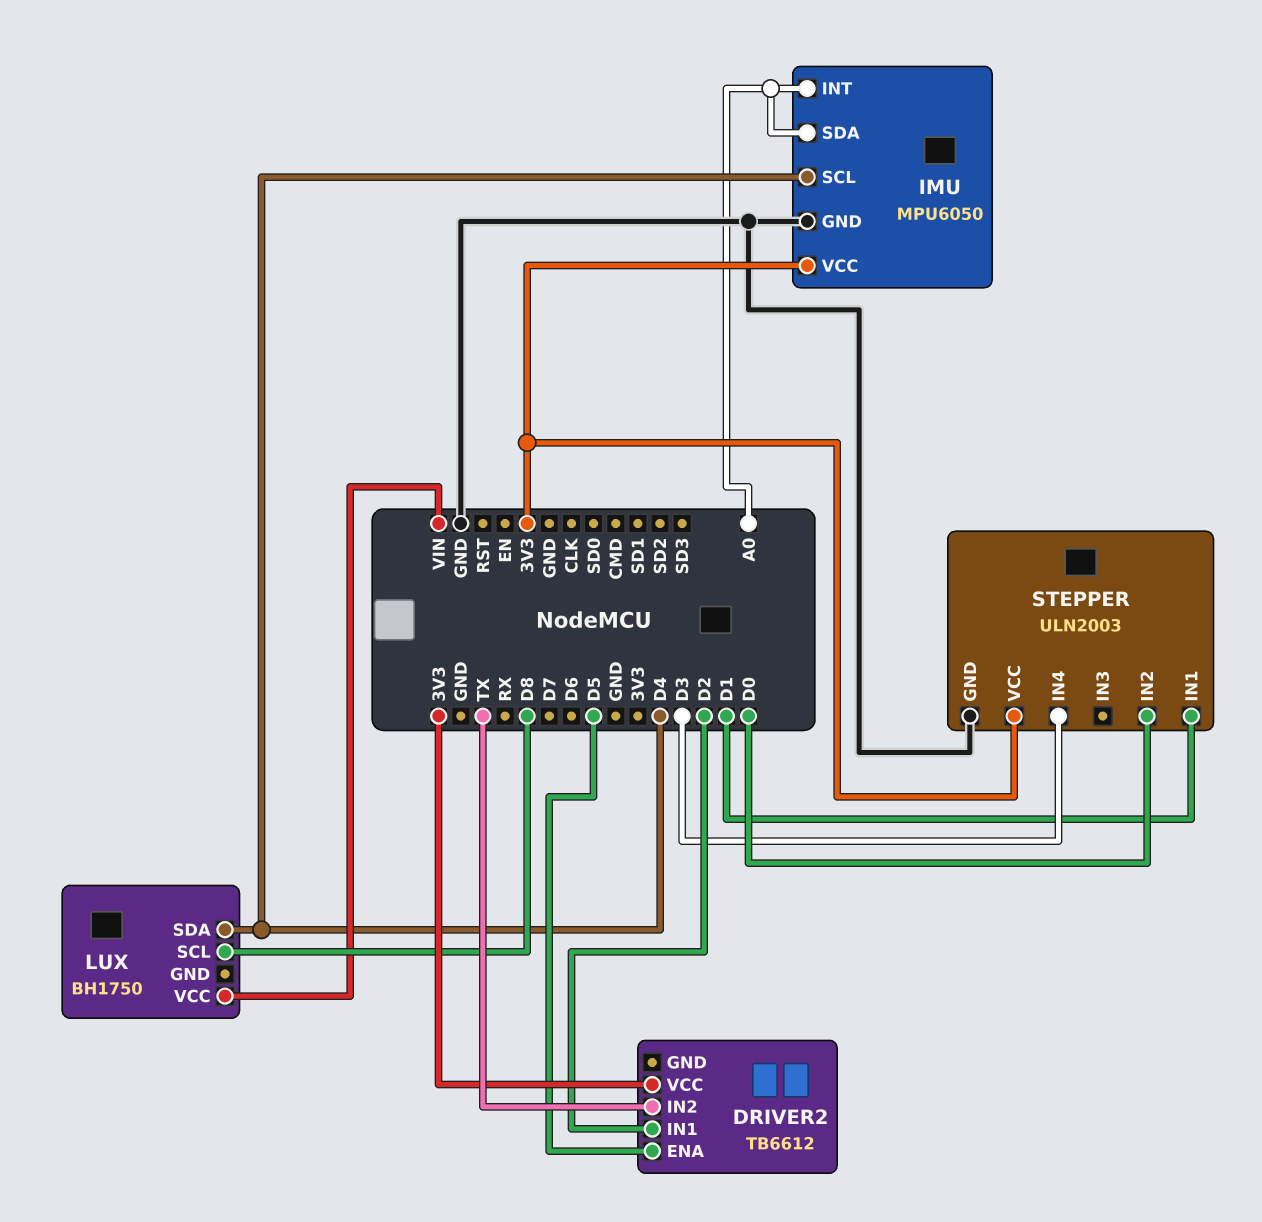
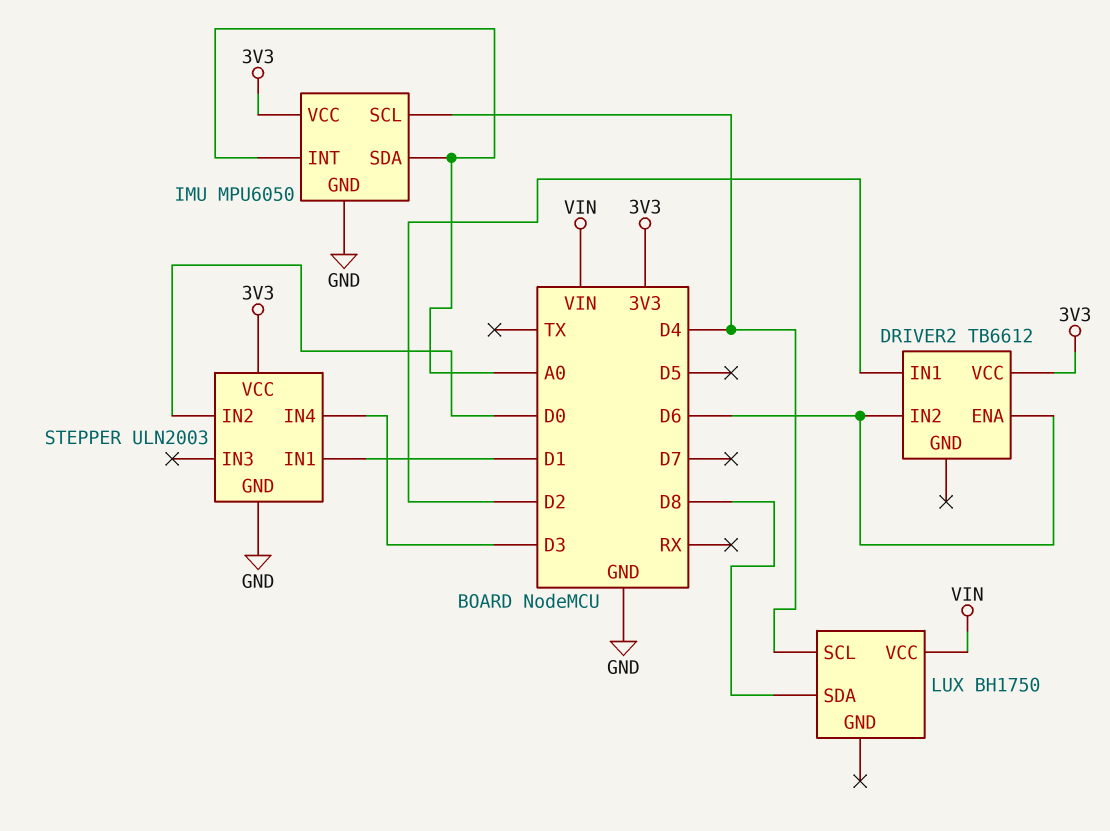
DRIVER2 pin ENA: D5 -> D6
DRIVER2 pin IN2: TX -> D6
LUX pin SCL: D8 -> D4
LUX pin SDA: D4 -> D8

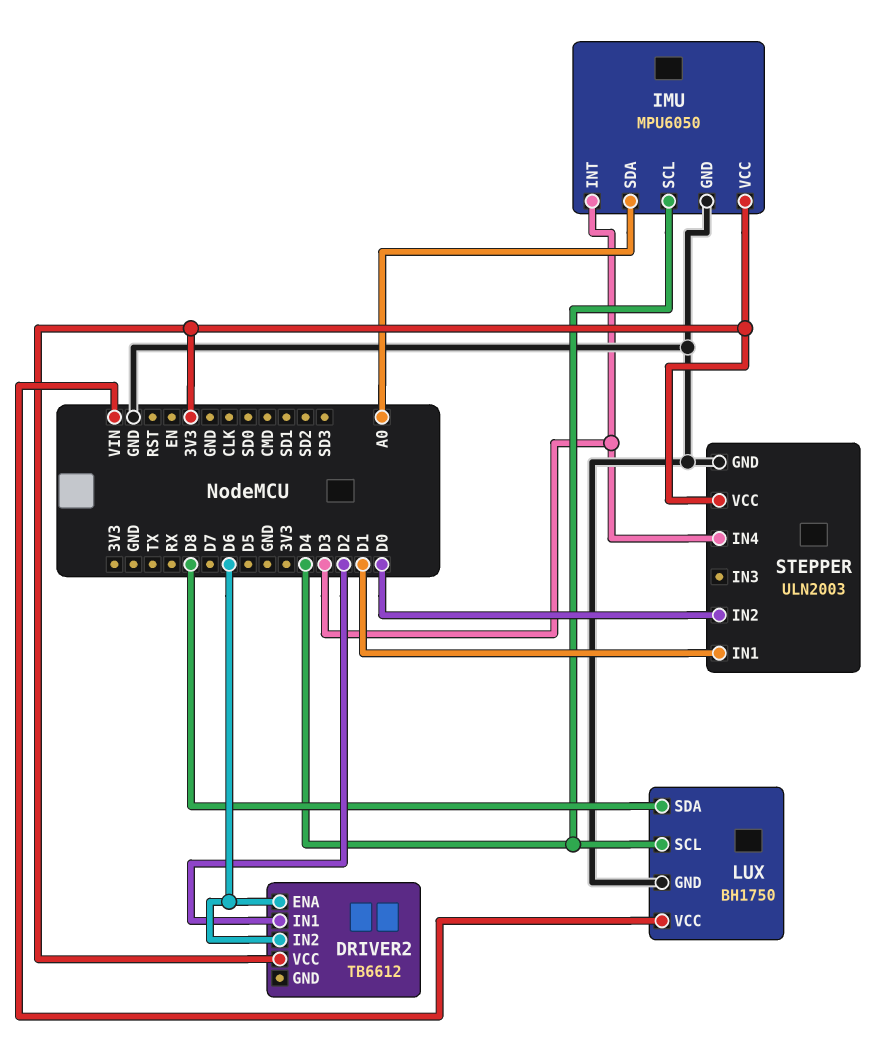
IMU pin INT: A0 -> D3
LUX pin GND: none -> GND

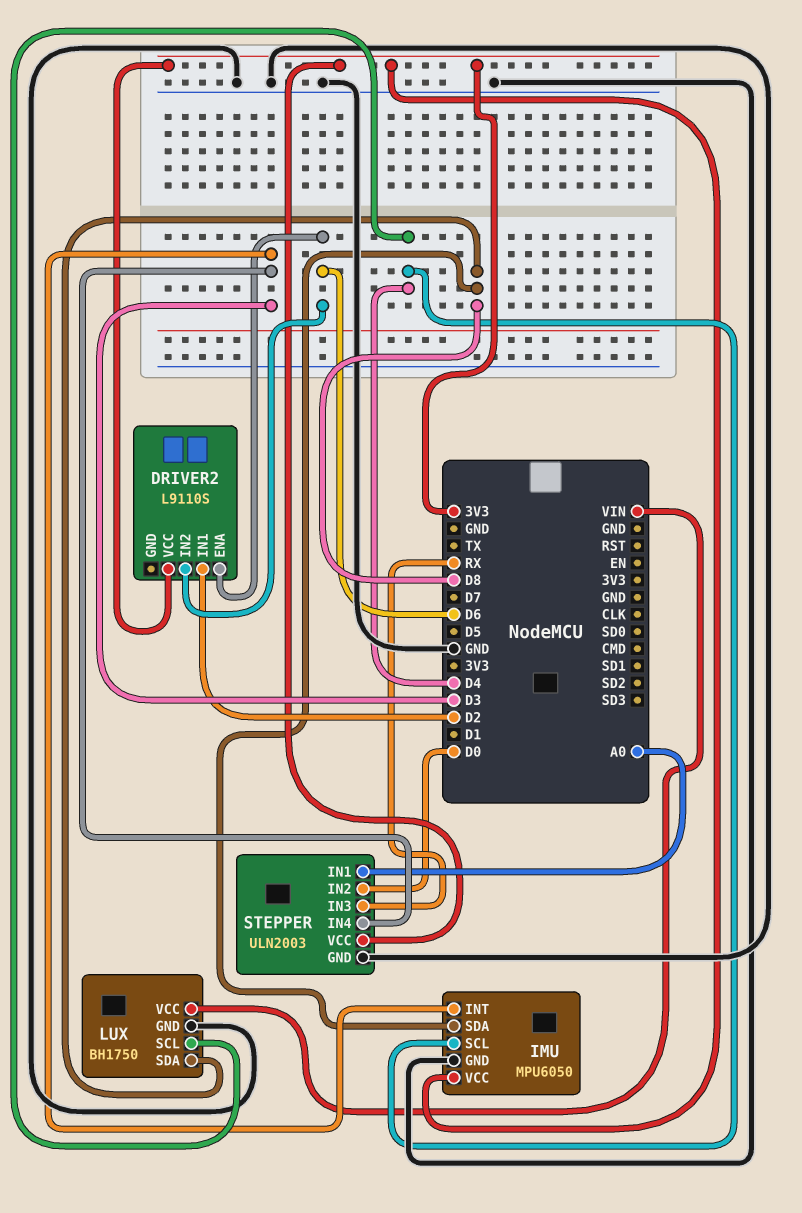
DRIVER2: TB6612 -> L9110S
IMU pin SDA: A0 -> D8
STEPPER pin IN1: D1 -> A0
STEPPER pin IN3: none -> RX

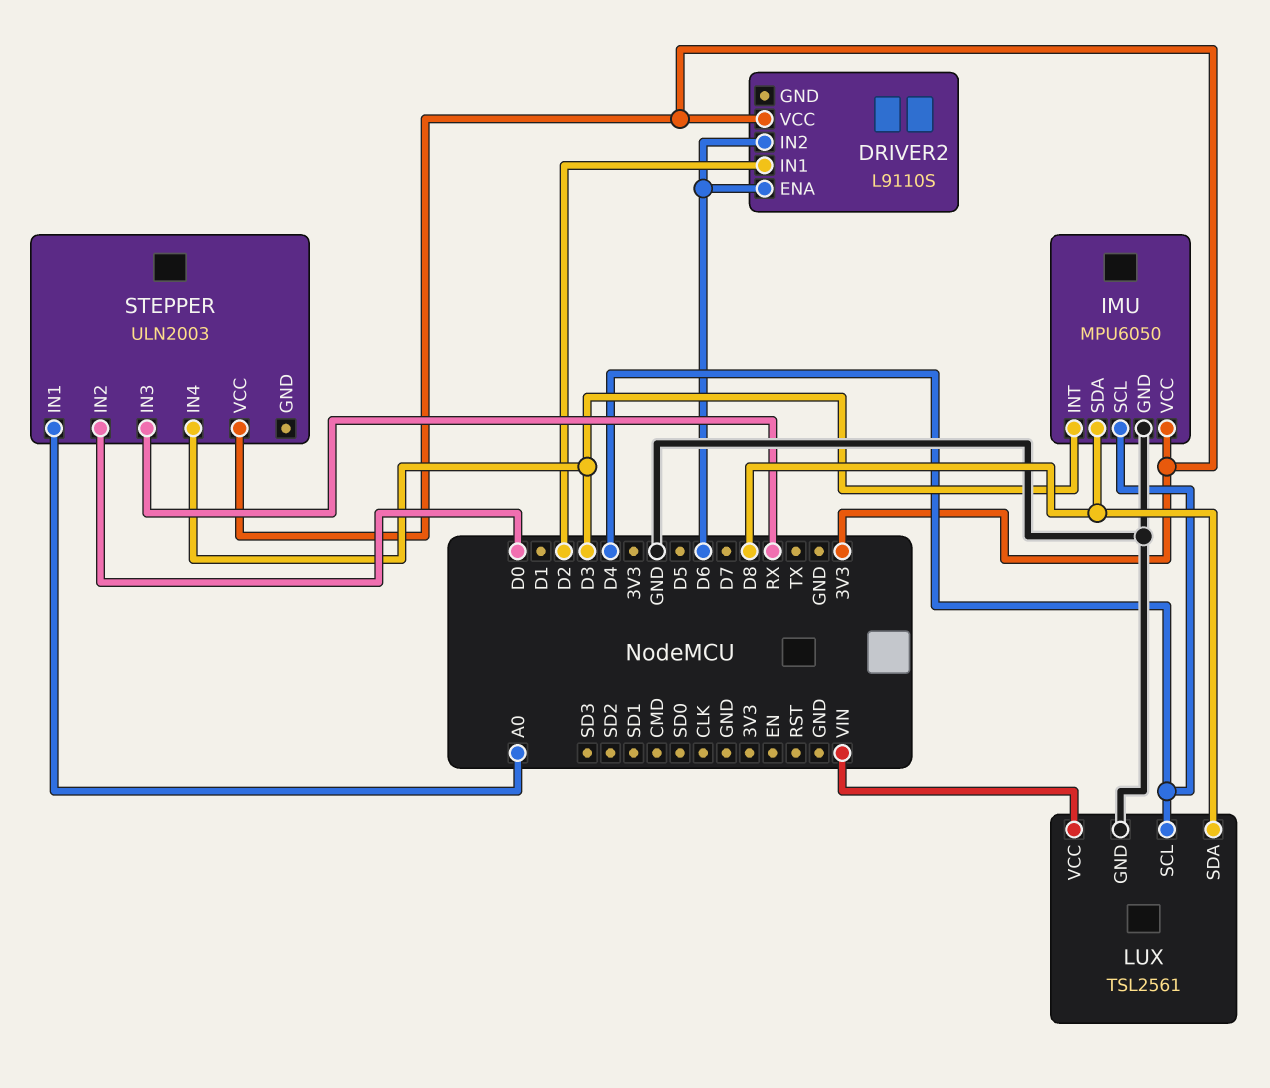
LUX: BH1750 -> TSL2561
STEPPER pin GND: GND -> none

